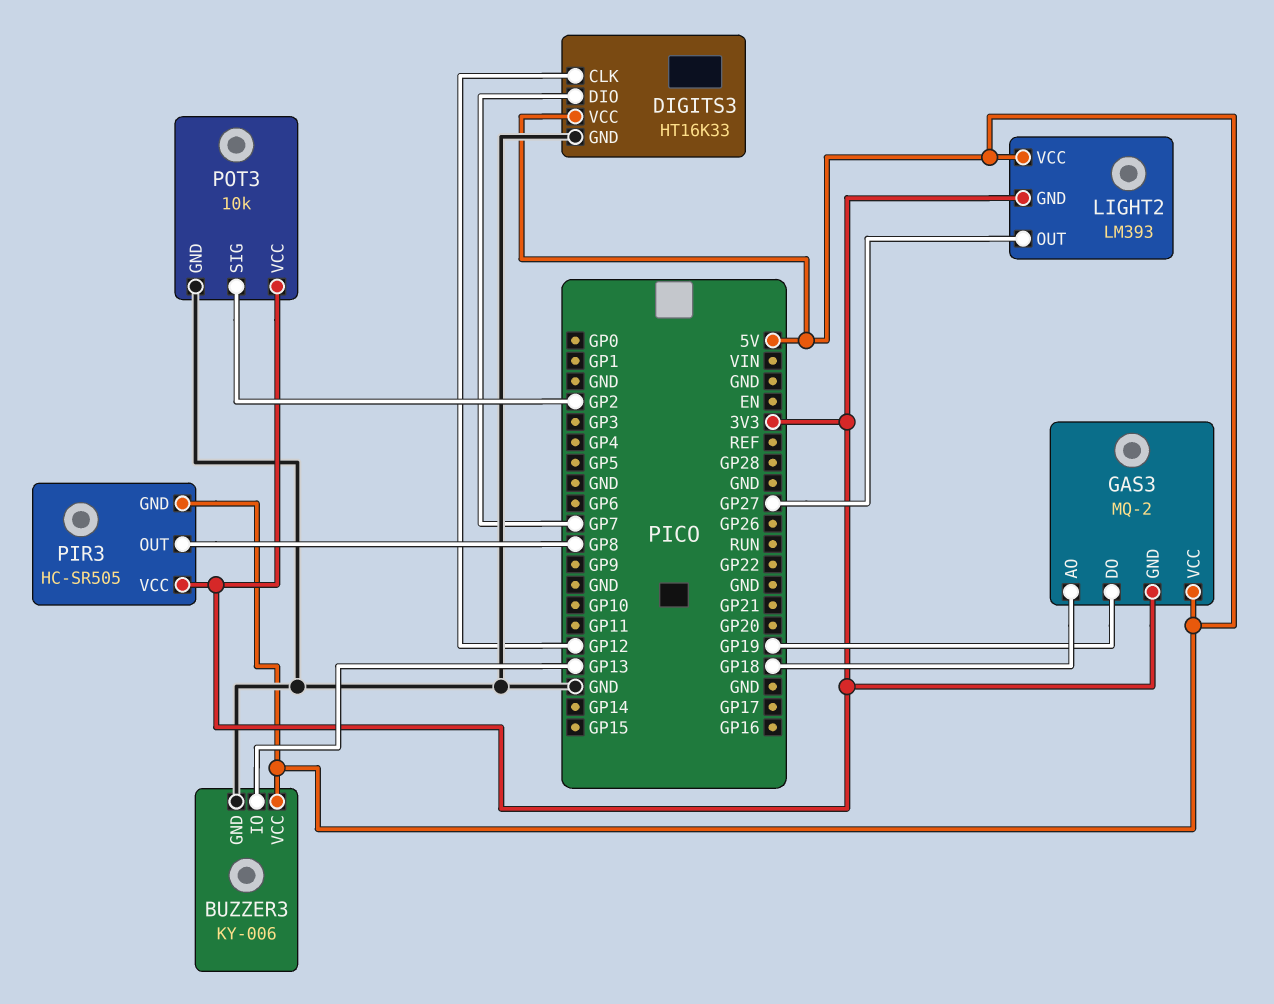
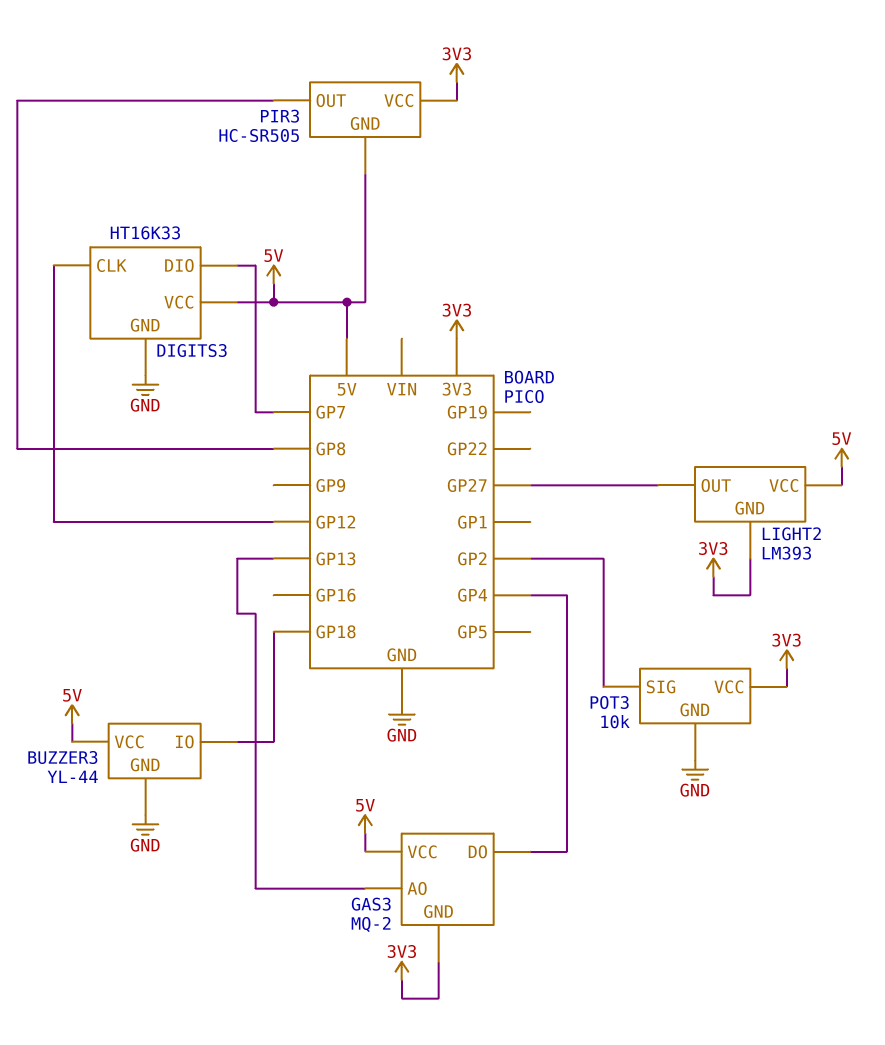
BUZZER3: KY-006 -> YL-44
BUZZER3 pin IO: GP13 -> GP18
GAS3 pin AO: GP18 -> GP13
GAS3 pin DO: GP19 -> GP4

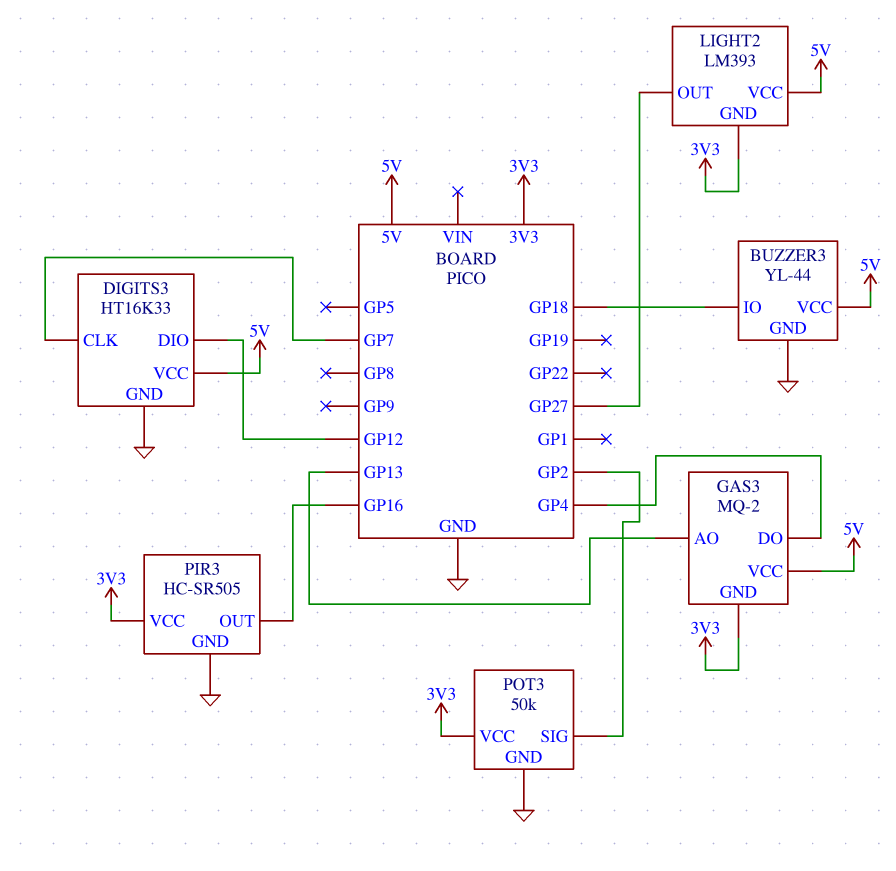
DIGITS3 pin CLK: GP12 -> GP7
DIGITS3 pin DIO: GP7 -> GP12
PIR3 pin GND: 5V -> GND
PIR3 pin OUT: GP8 -> GP16
POT3: 10k -> 50k

